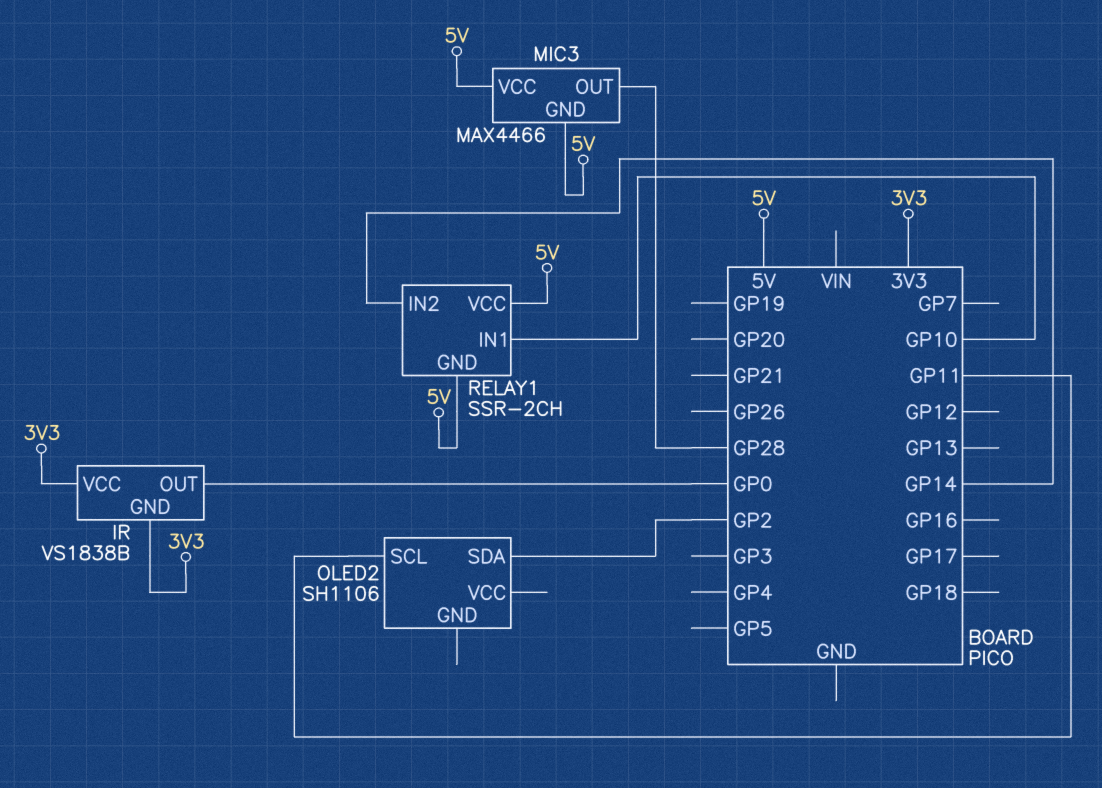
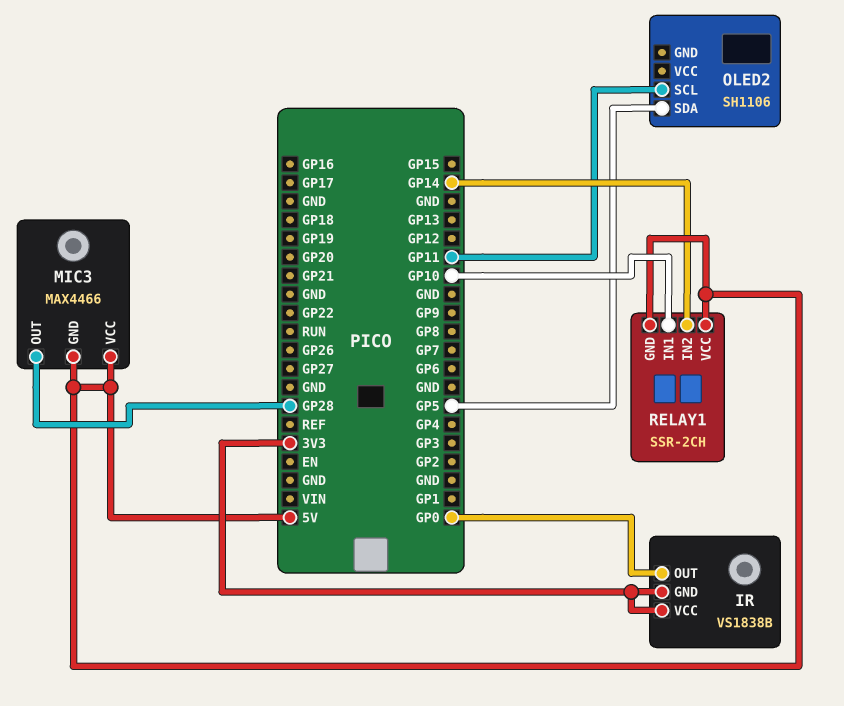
OLED2 pin SDA: GP2 -> GP5

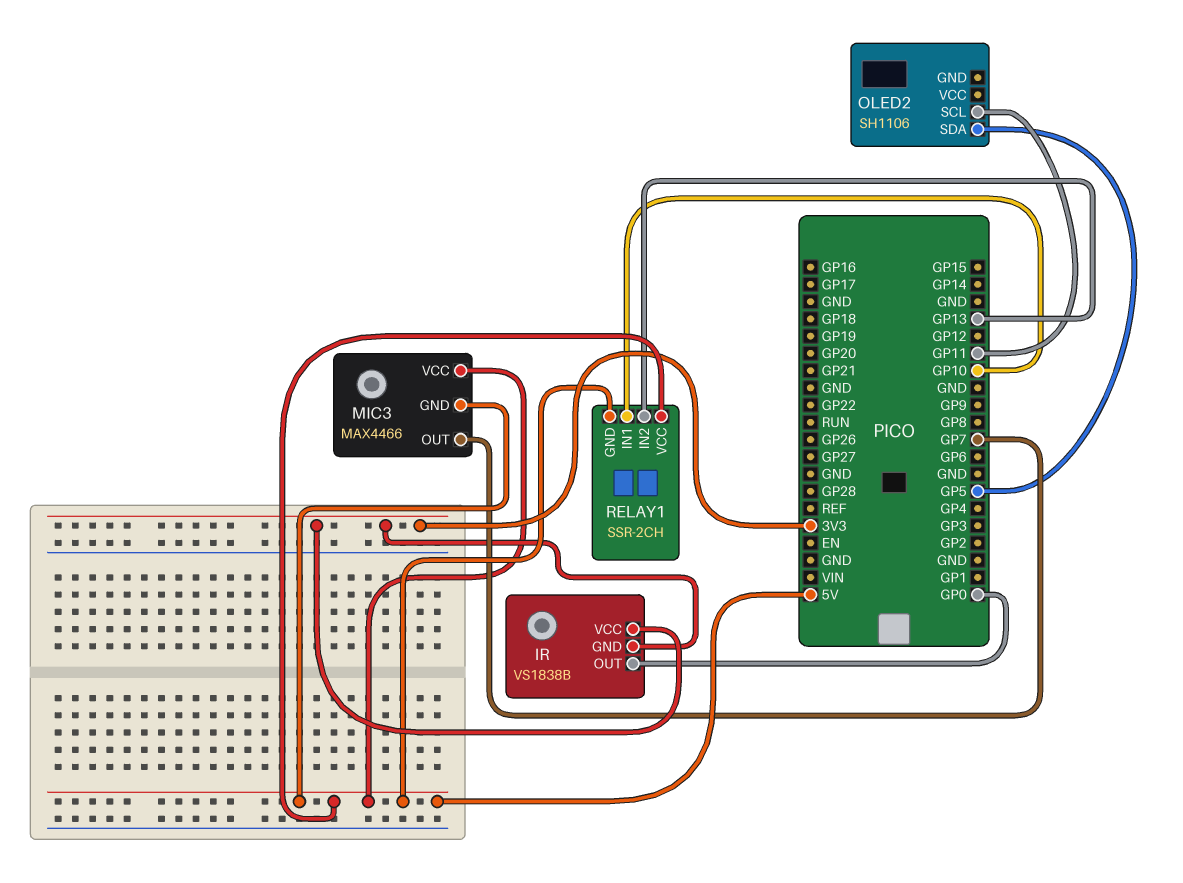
MIC3 pin OUT: GP28 -> GP7
RELAY1 pin IN2: GP14 -> GP13

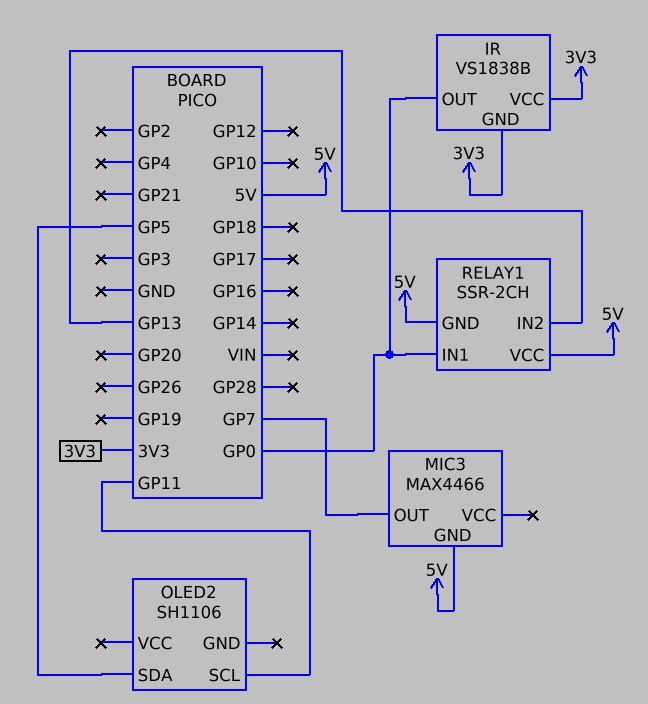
MIC3 pin VCC: 5V -> none
RELAY1 pin IN1: GP10 -> GP0

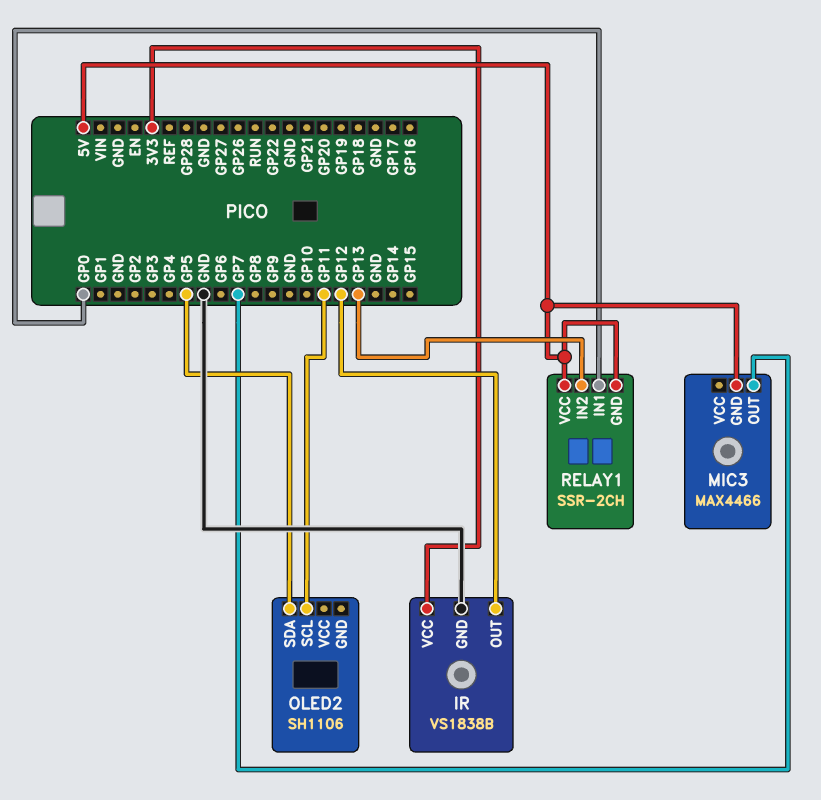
IR pin GND: 3V3 -> GND
IR pin OUT: GP0 -> GP12

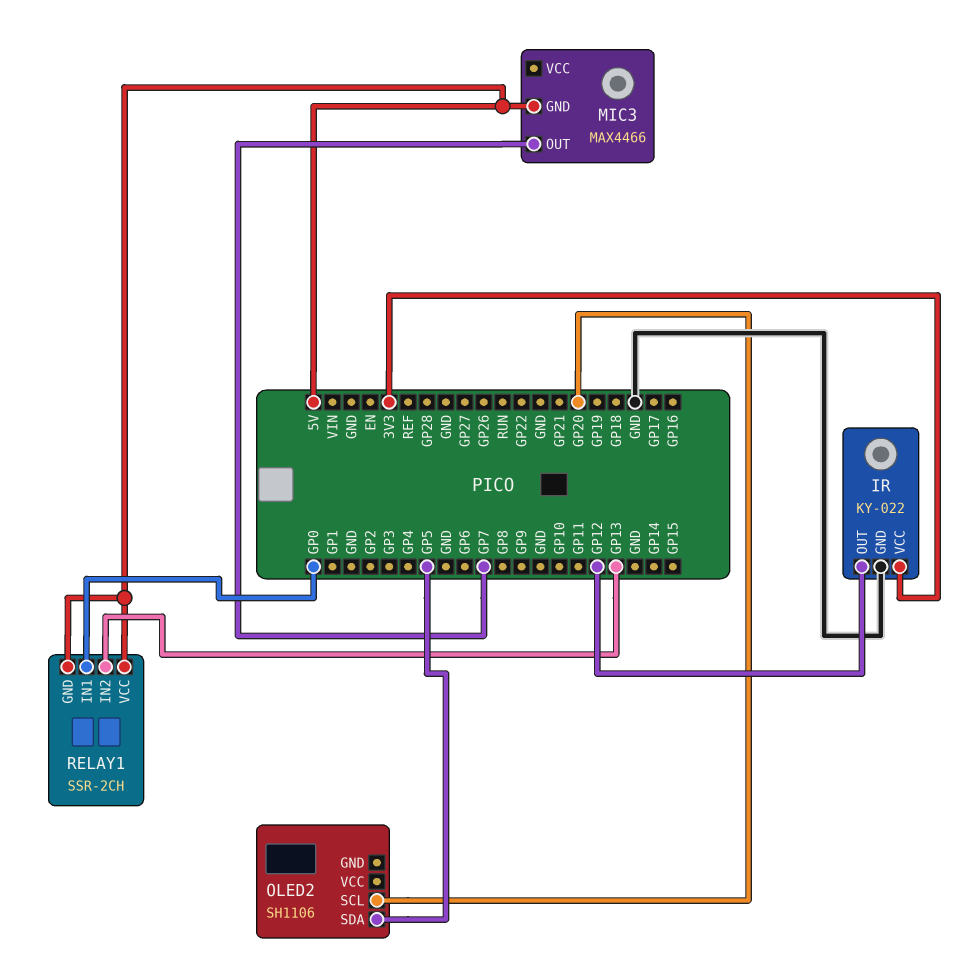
IR: VS1838B -> KY-022
OLED2 pin SCL: GP11 -> GP20

